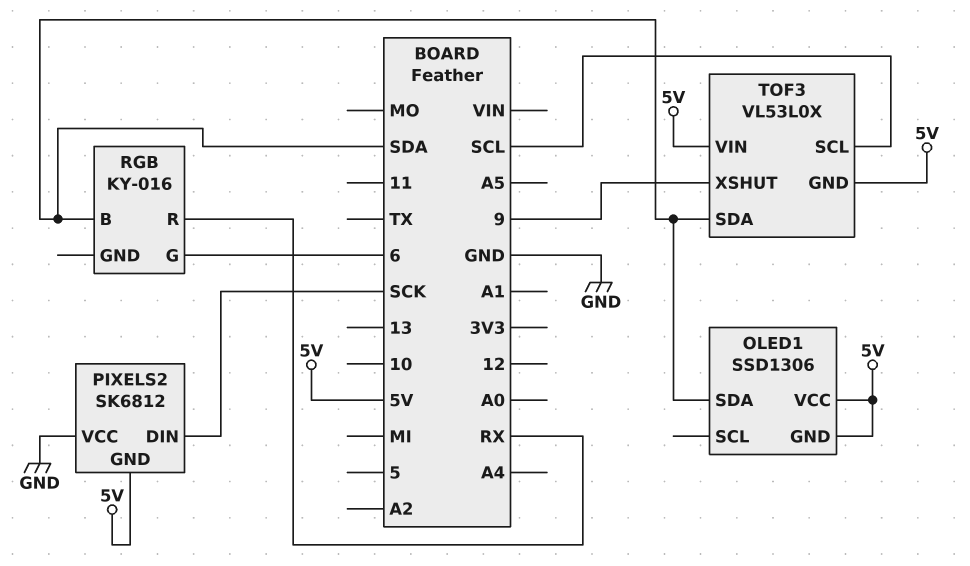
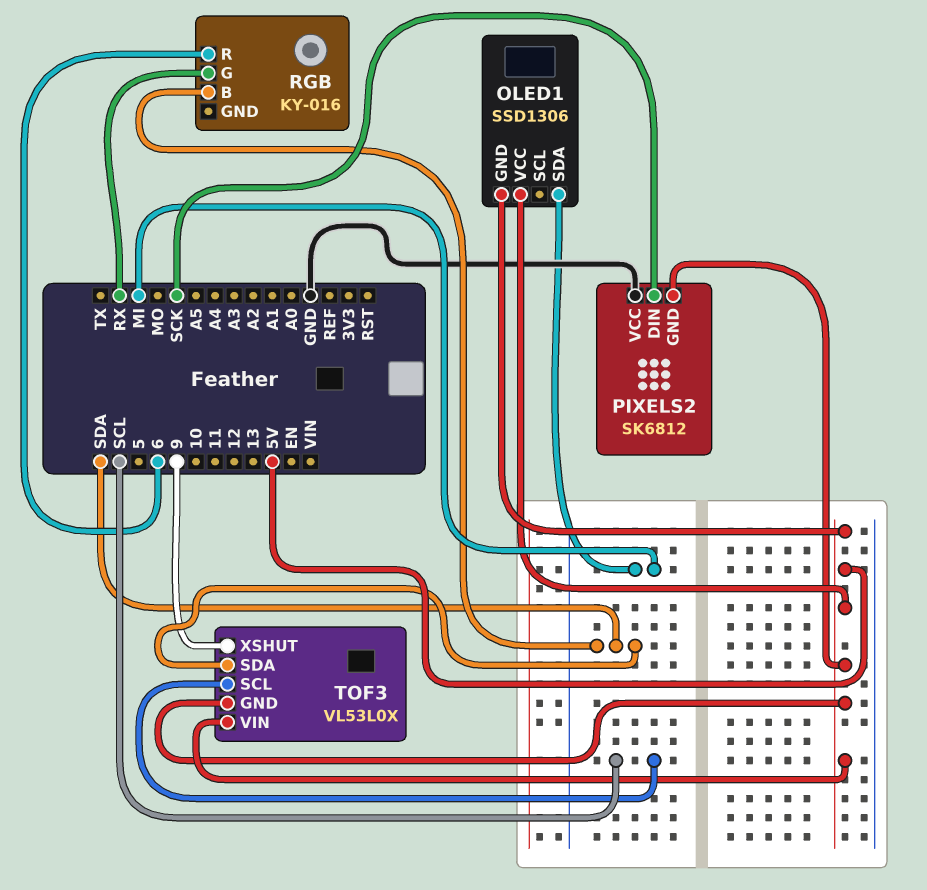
OLED1 pin SDA: SDA -> MI
RGB pin G: 6 -> RX
RGB pin R: RX -> 6

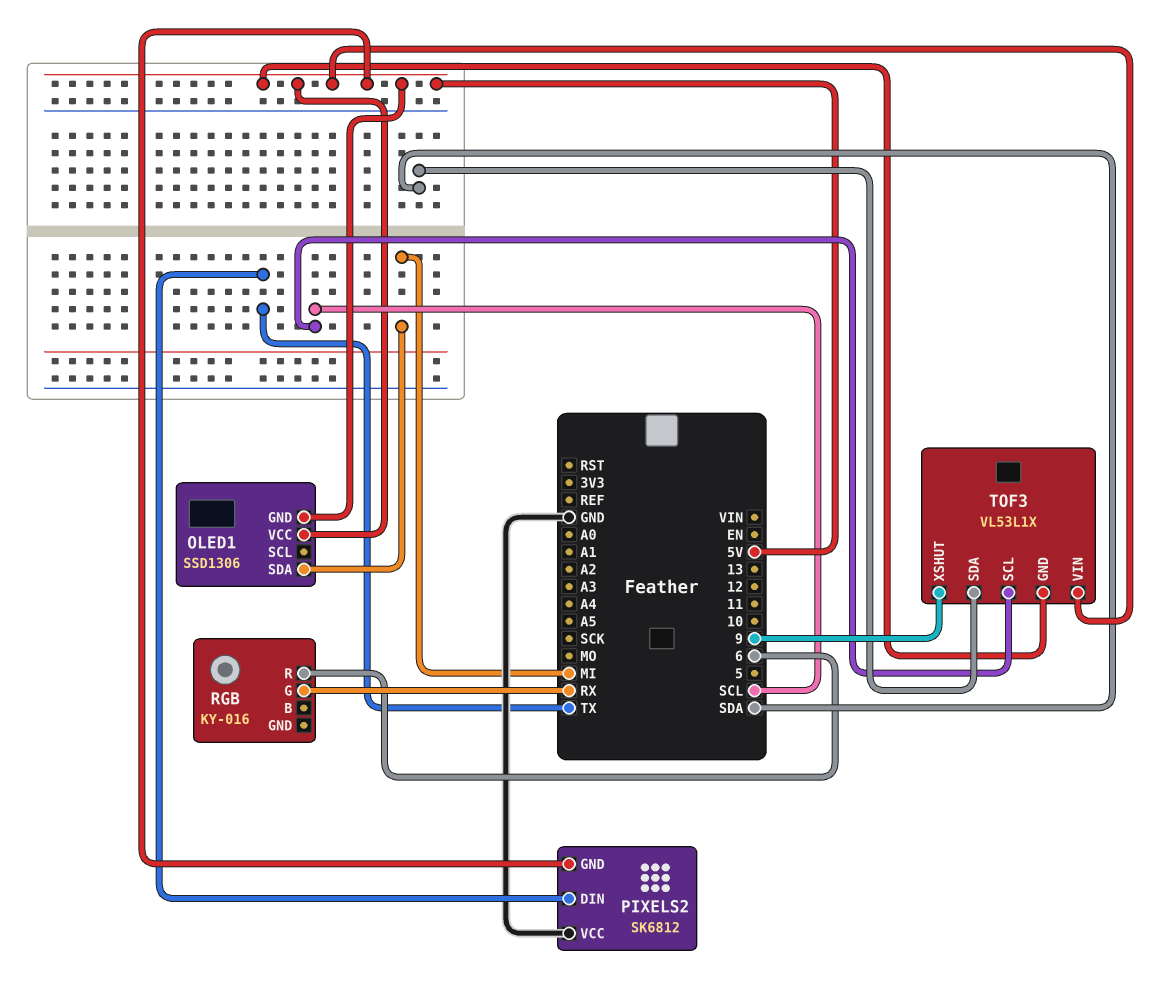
PIXELS2 pin DIN: SCK -> TX
RGB pin B: SDA -> none
TOF3: VL53L0X -> VL53L1X

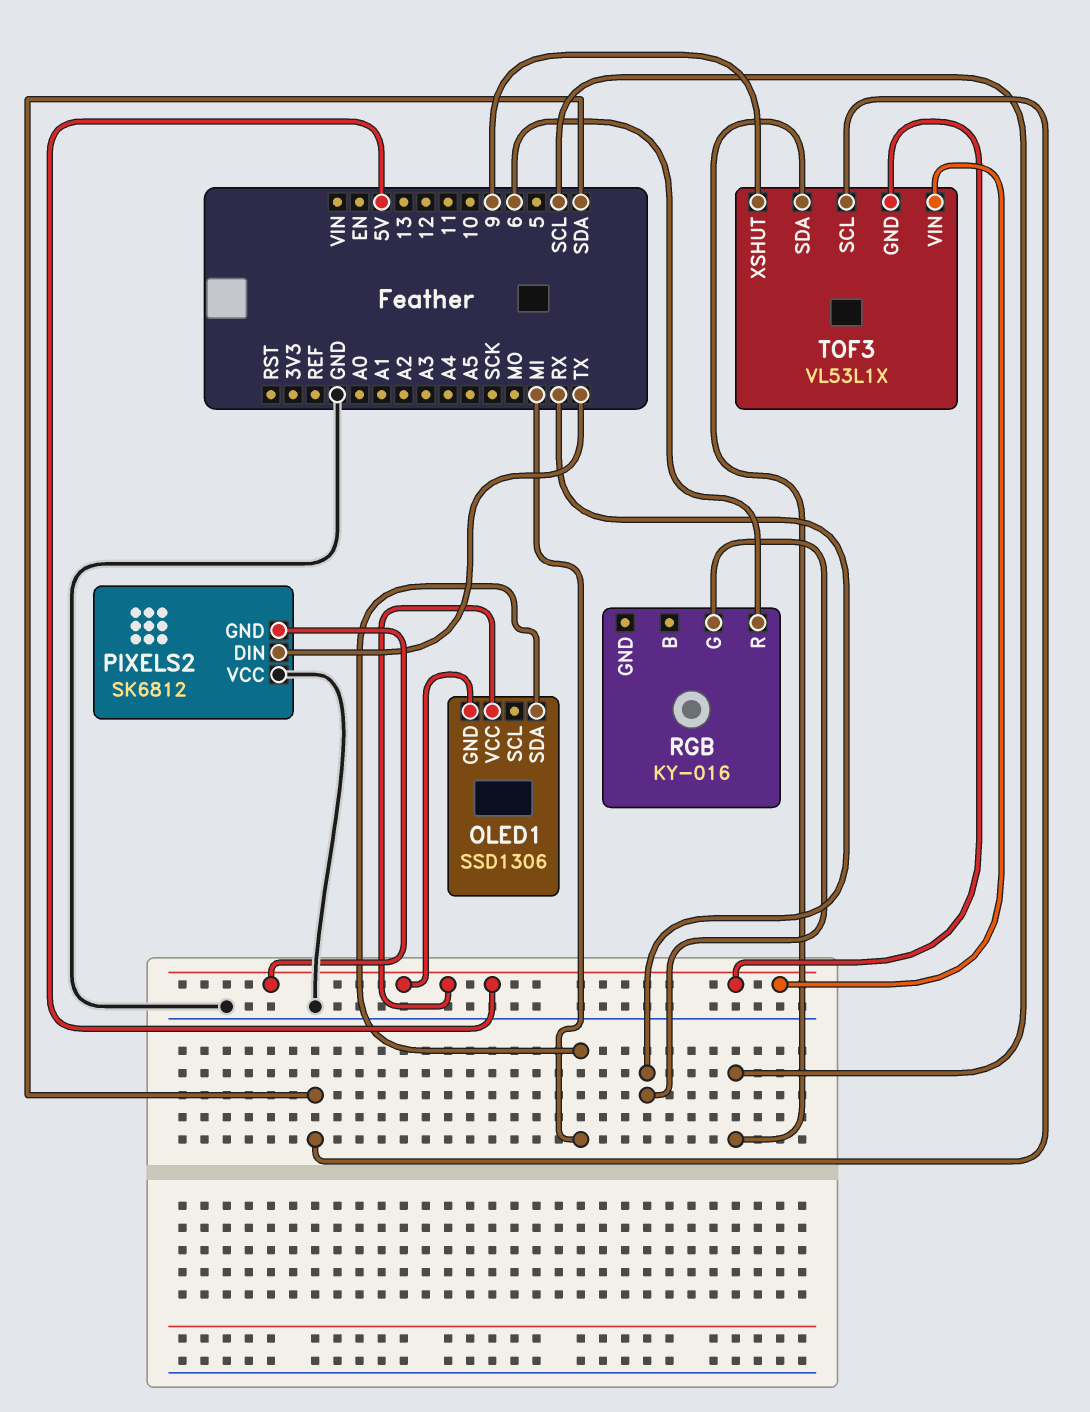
TOF3 pin SCL: SCL -> SDA
TOF3 pin SDA: SDA -> SCL

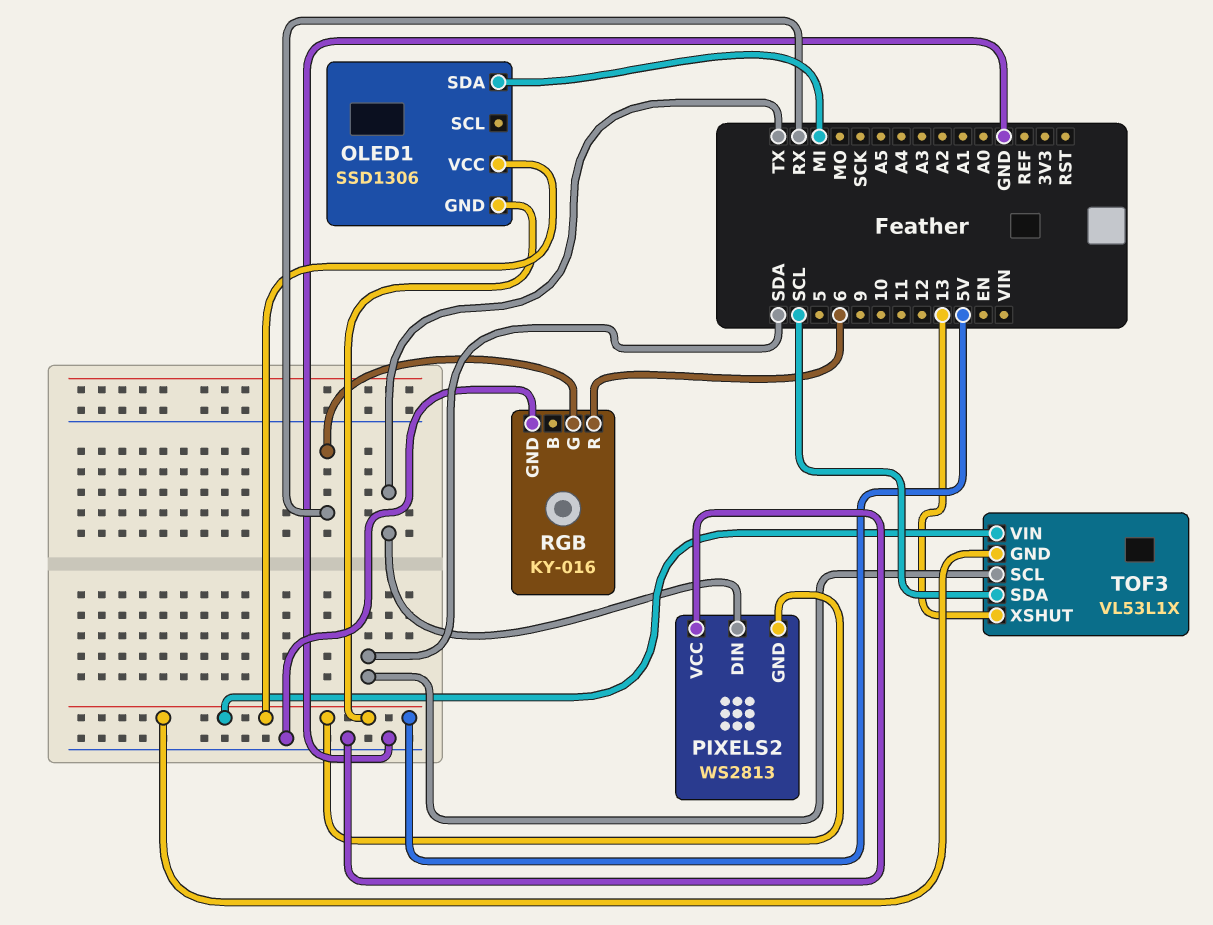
PIXELS2: SK6812 -> WS2813
RGB pin GND: none -> GND
TOF3 pin XSHUT: 9 -> 13

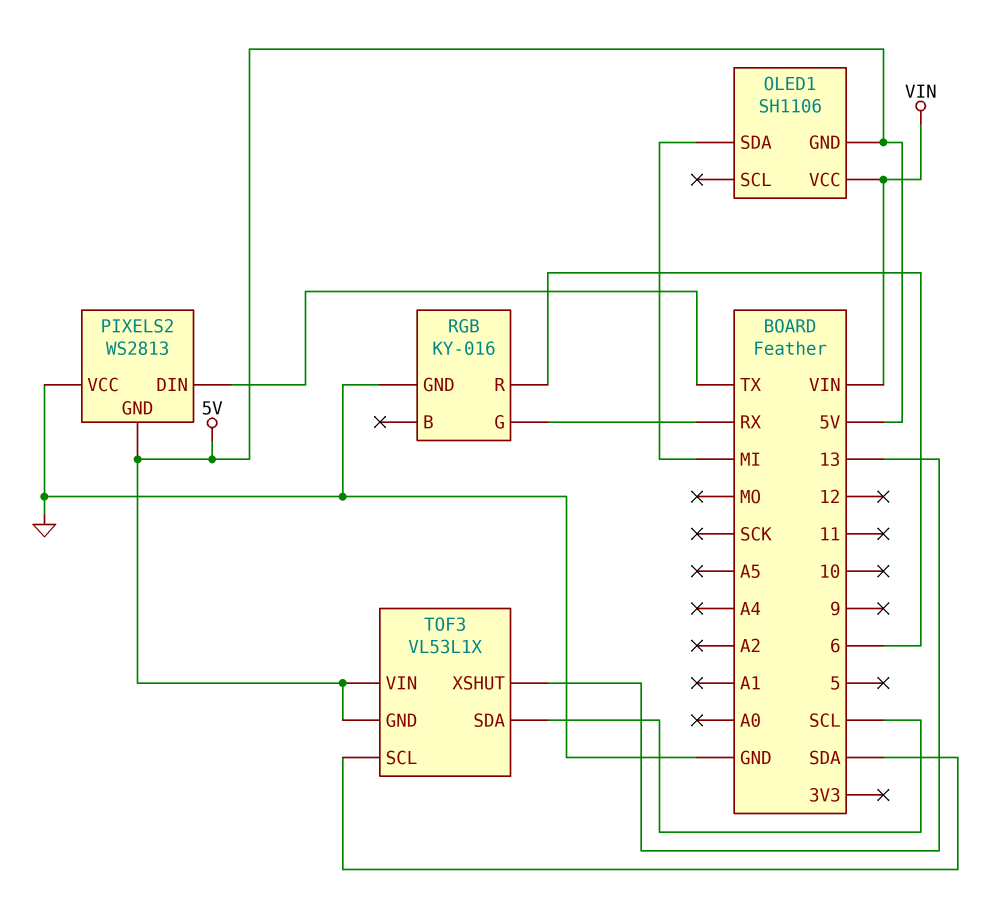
OLED1: SSD1306 -> SH1106
OLED1 pin VCC: 5V -> VIN

